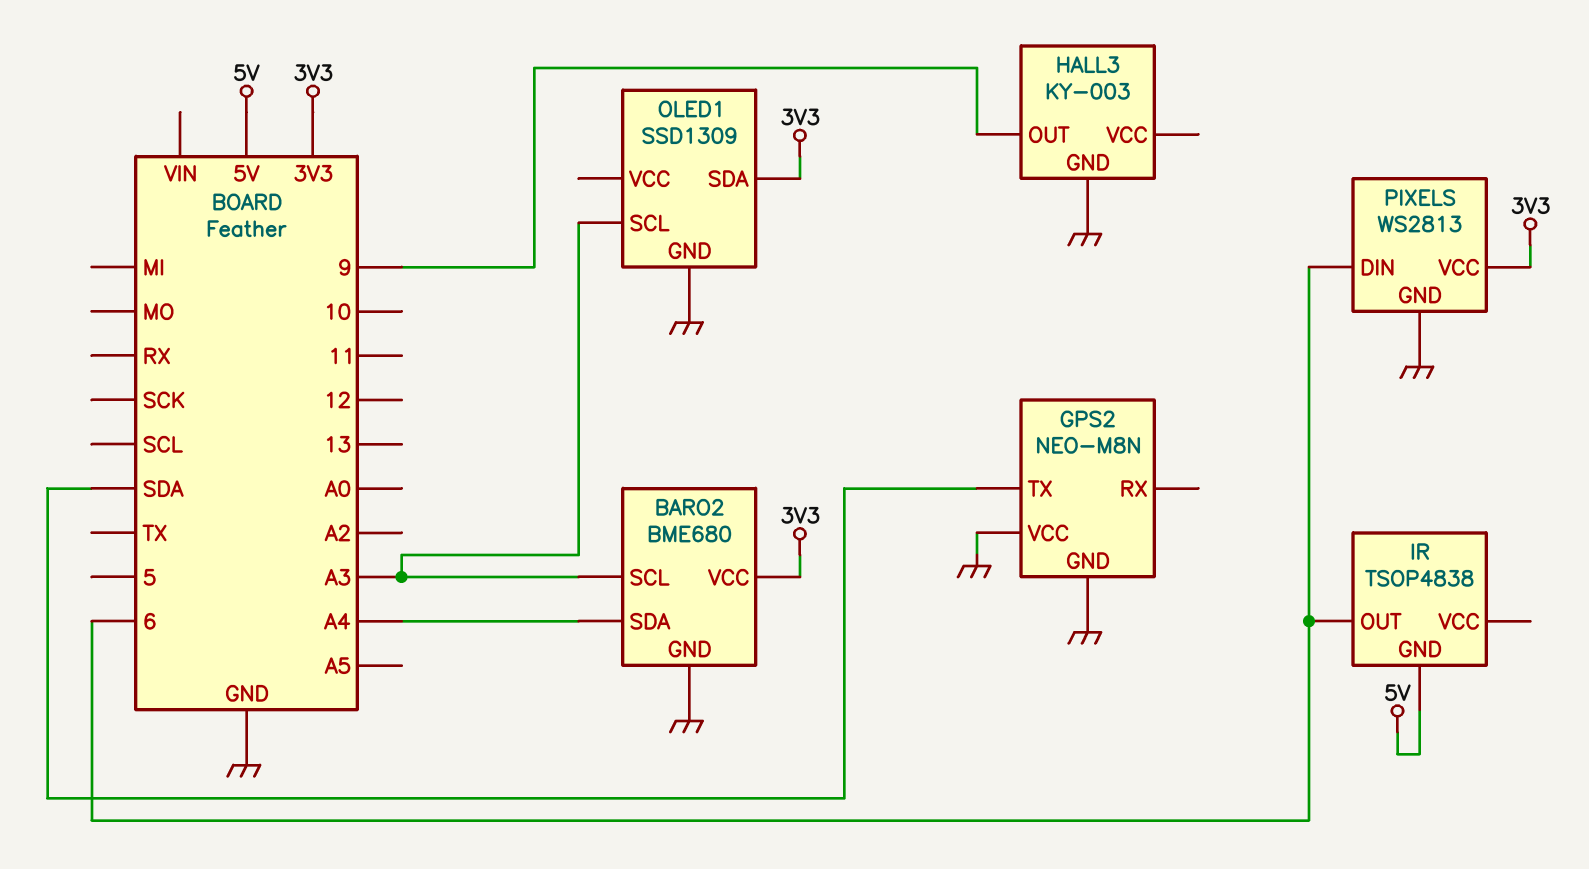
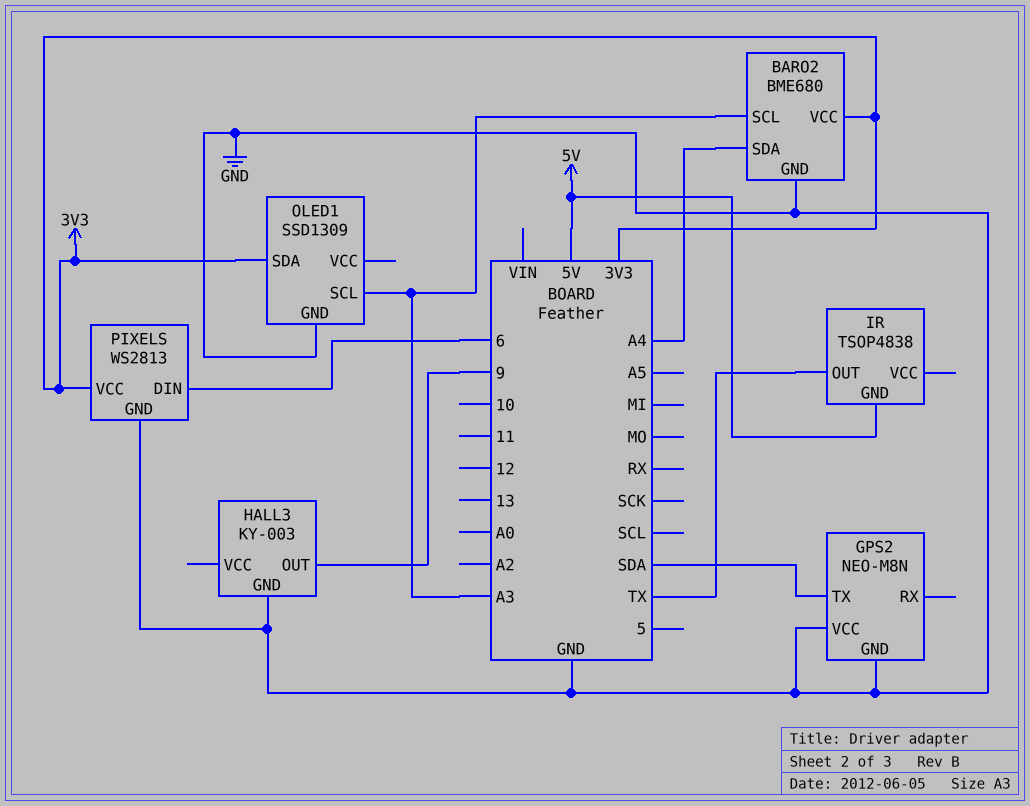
IR pin OUT: 6 -> TX

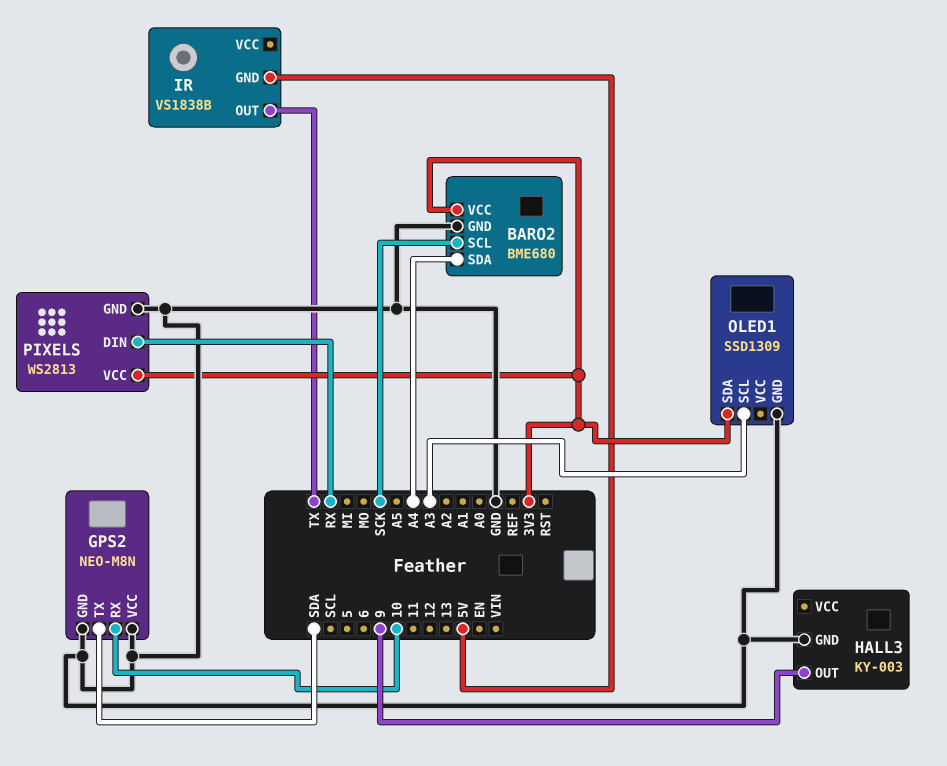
BARO2 pin SCL: A3 -> SCK
GPS2 pin RX: none -> 10
IR: TSOP4838 -> VS1838B
PIXELS pin DIN: 6 -> RX

